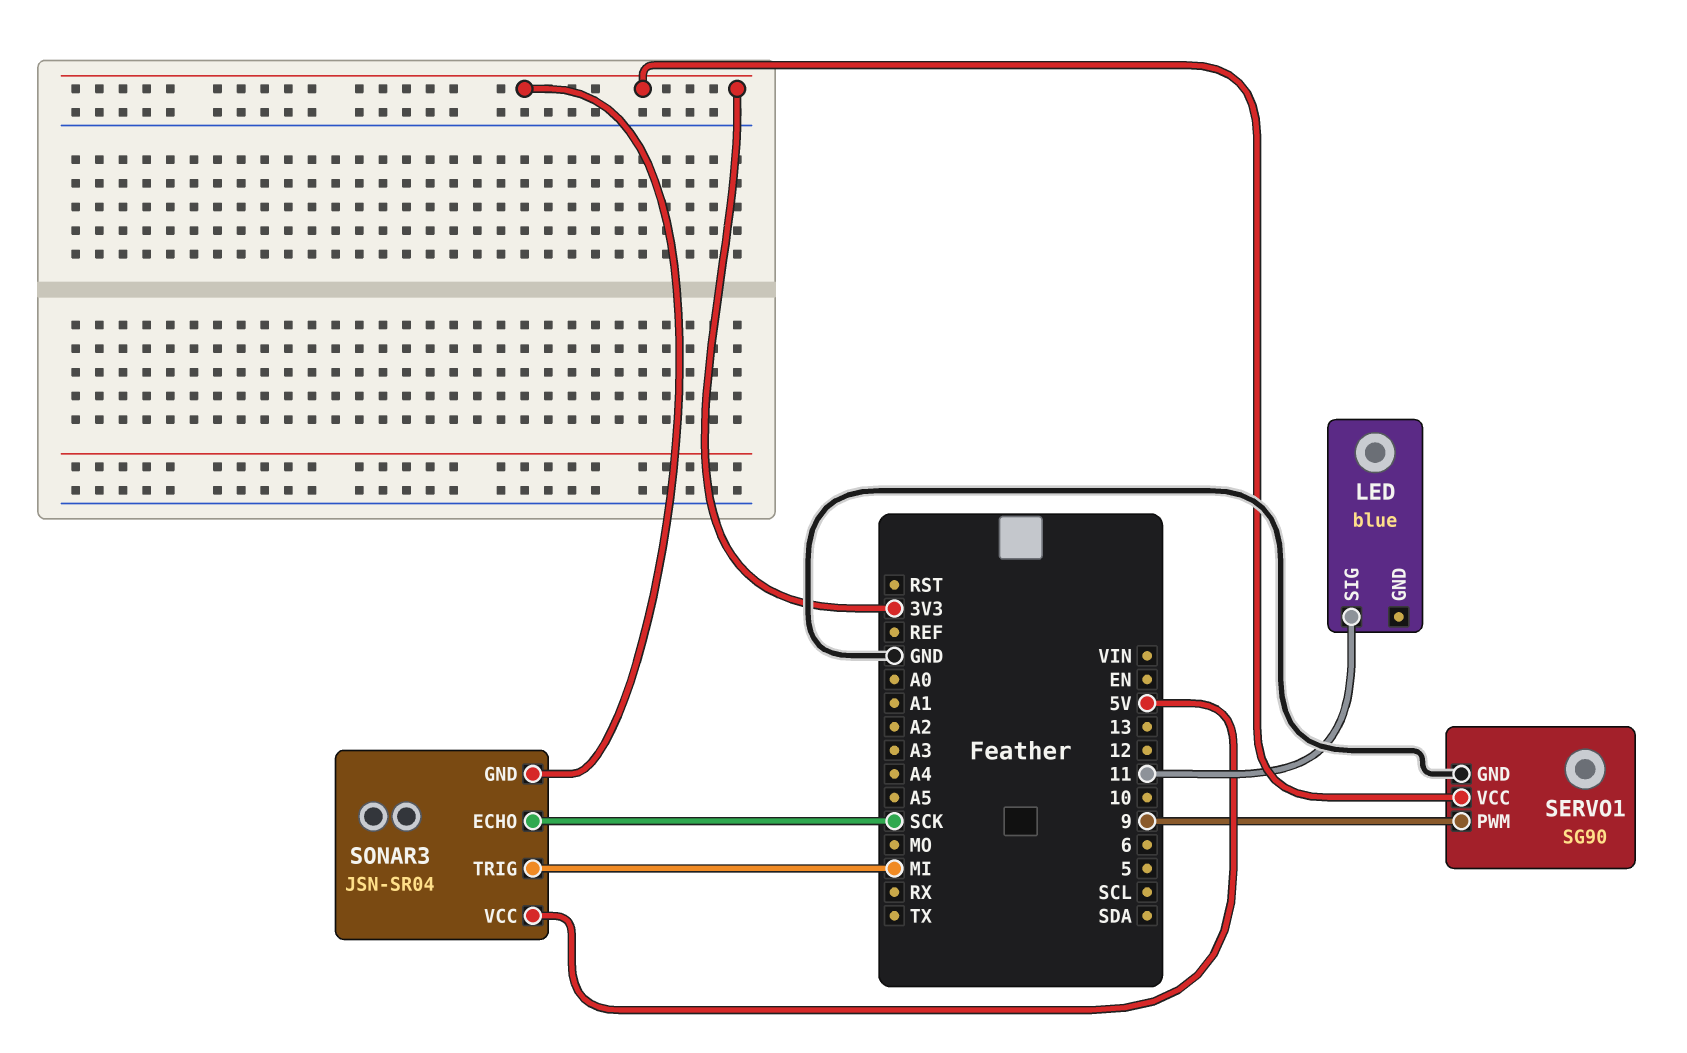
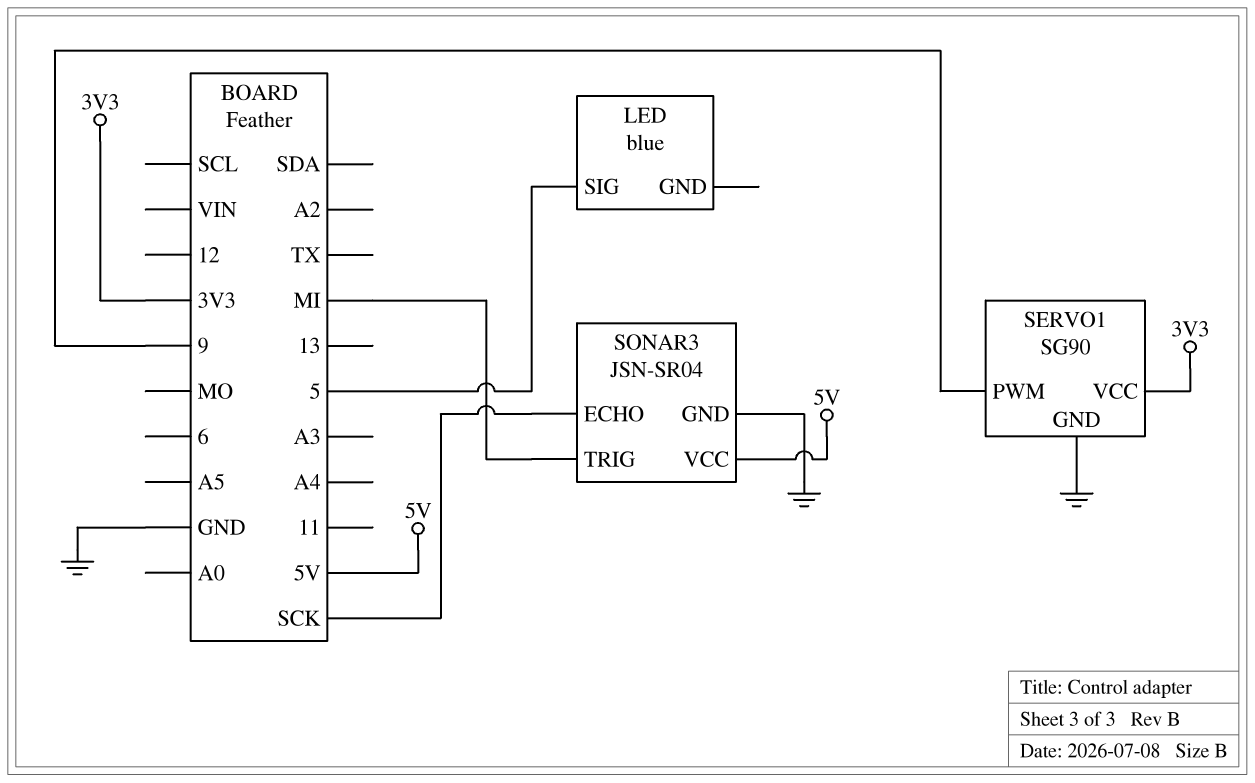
LED pin SIG: 11 -> 5
SONAR3 pin GND: 3V3 -> GND

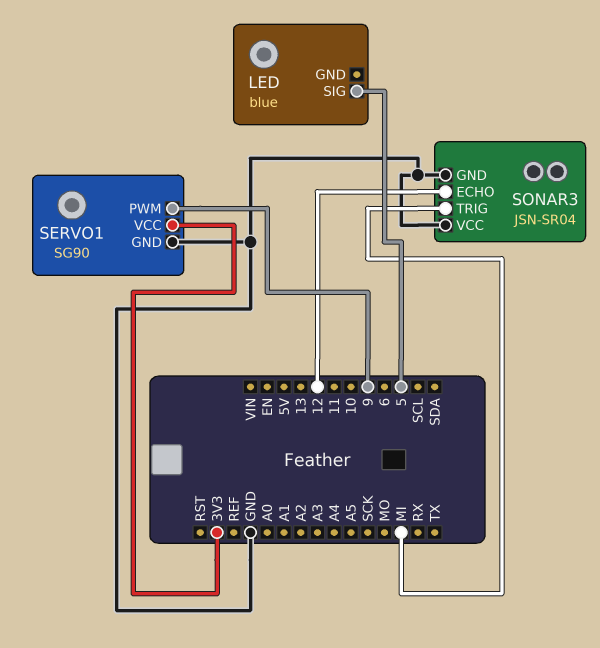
SONAR3 pin ECHO: SCK -> 12
SONAR3 pin VCC: 5V -> GND

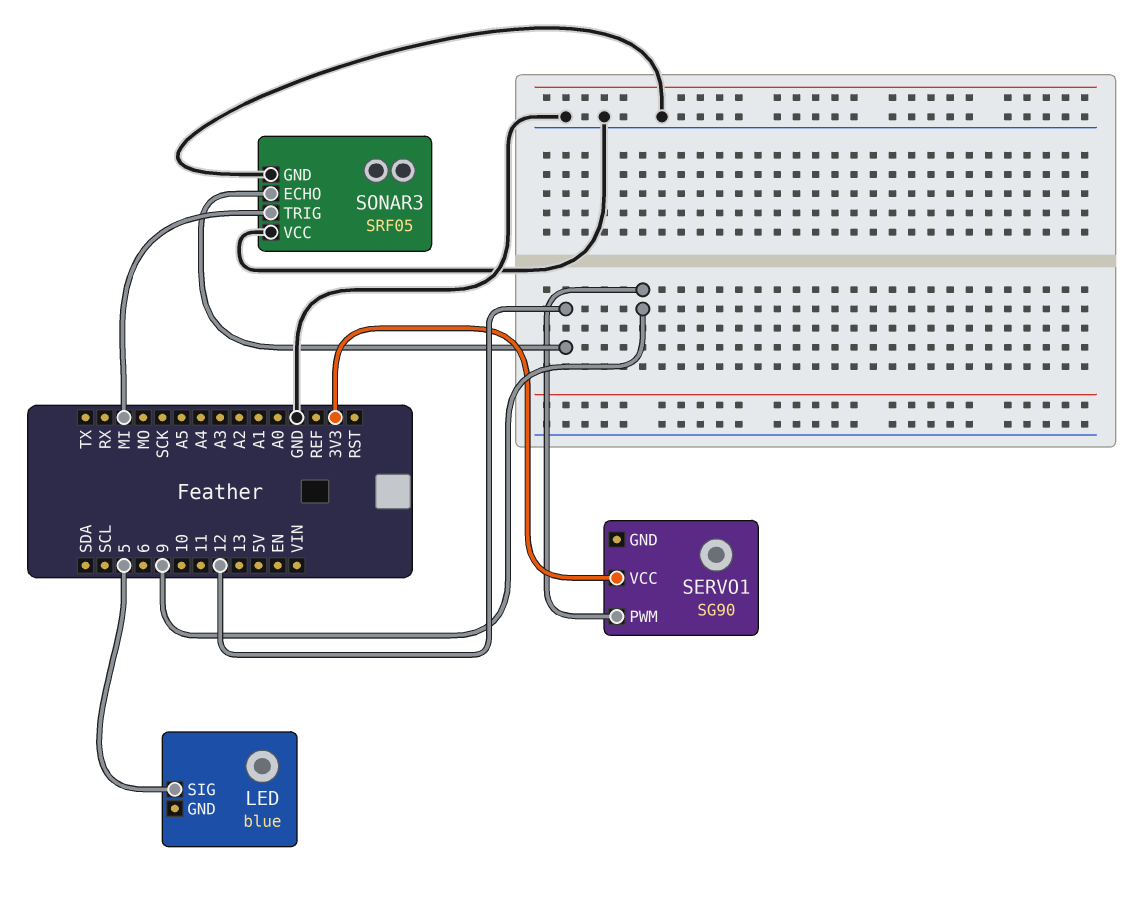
SERVO1 pin GND: GND -> none
SONAR3: JSN-SR04 -> SRF05

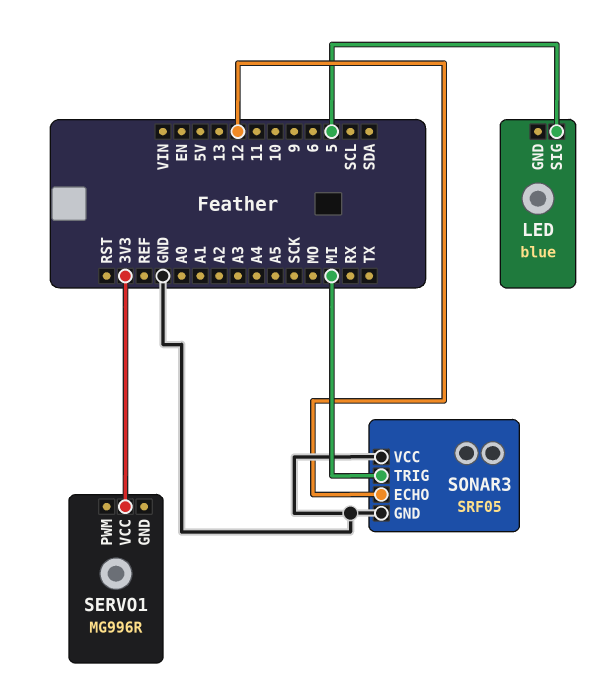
SERVO1: SG90 -> MG996R
SERVO1 pin PWM: 9 -> none

